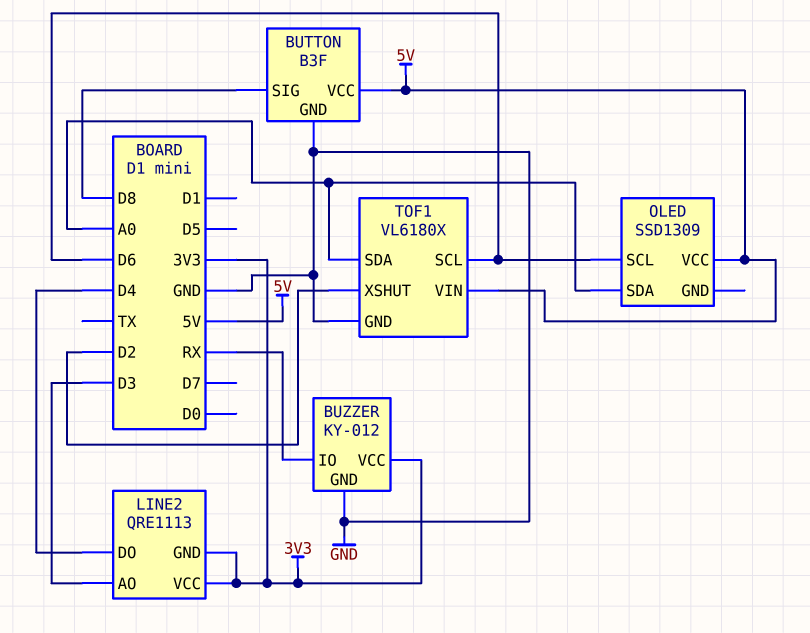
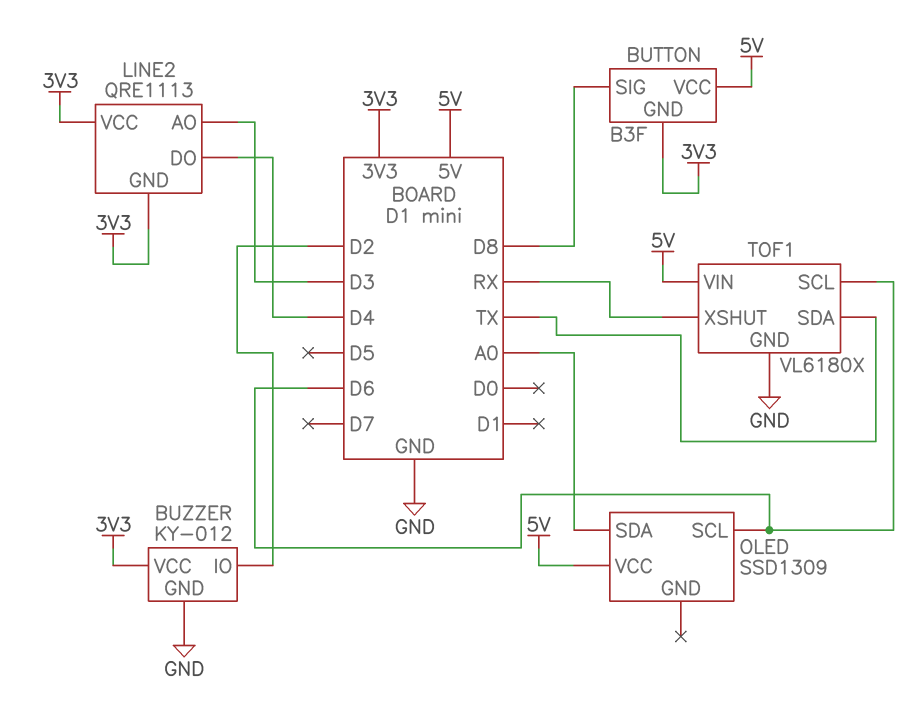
BUTTON pin GND: GND -> 3V3
BUZZER pin IO: RX -> D2
TOF1 pin SDA: A0 -> TX
TOF1 pin XSHUT: D2 -> RX

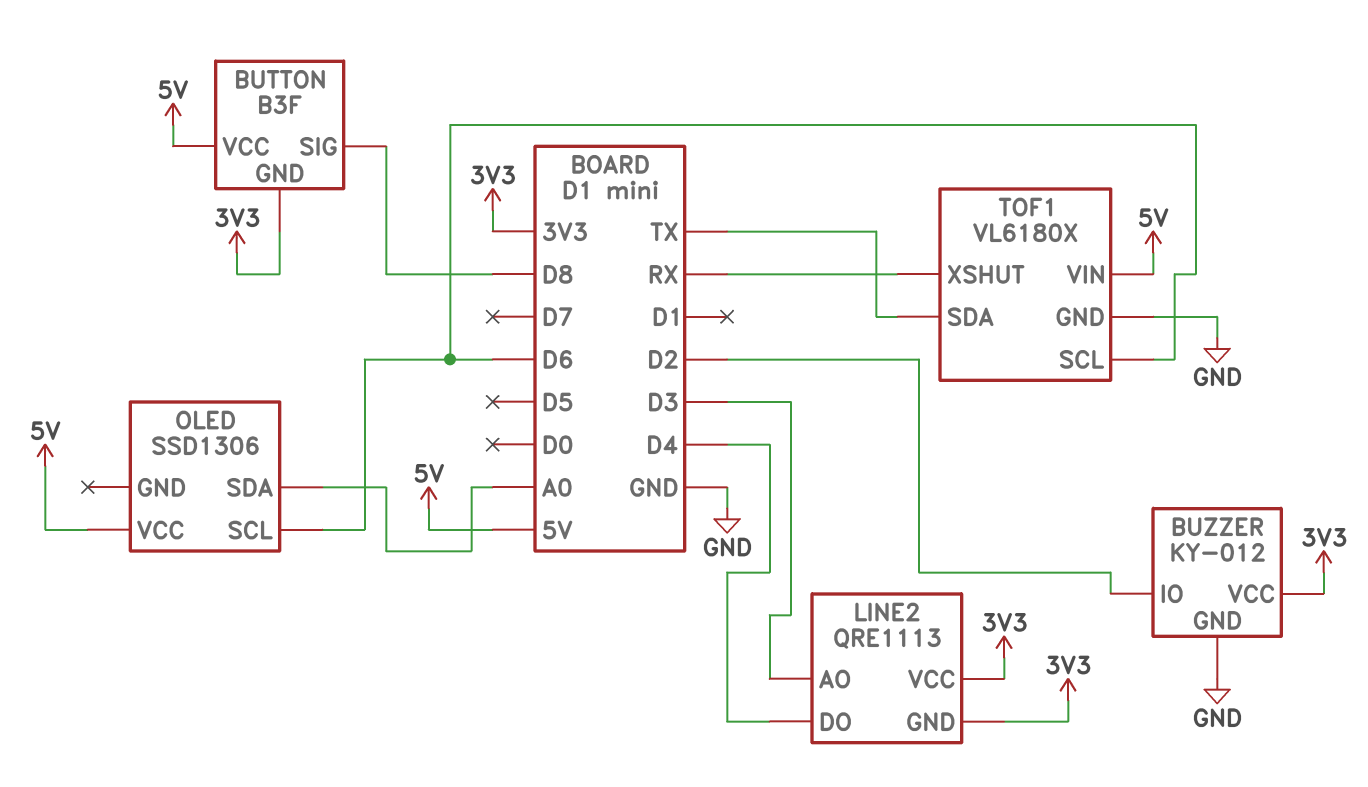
OLED: SSD1309 -> SSD1306

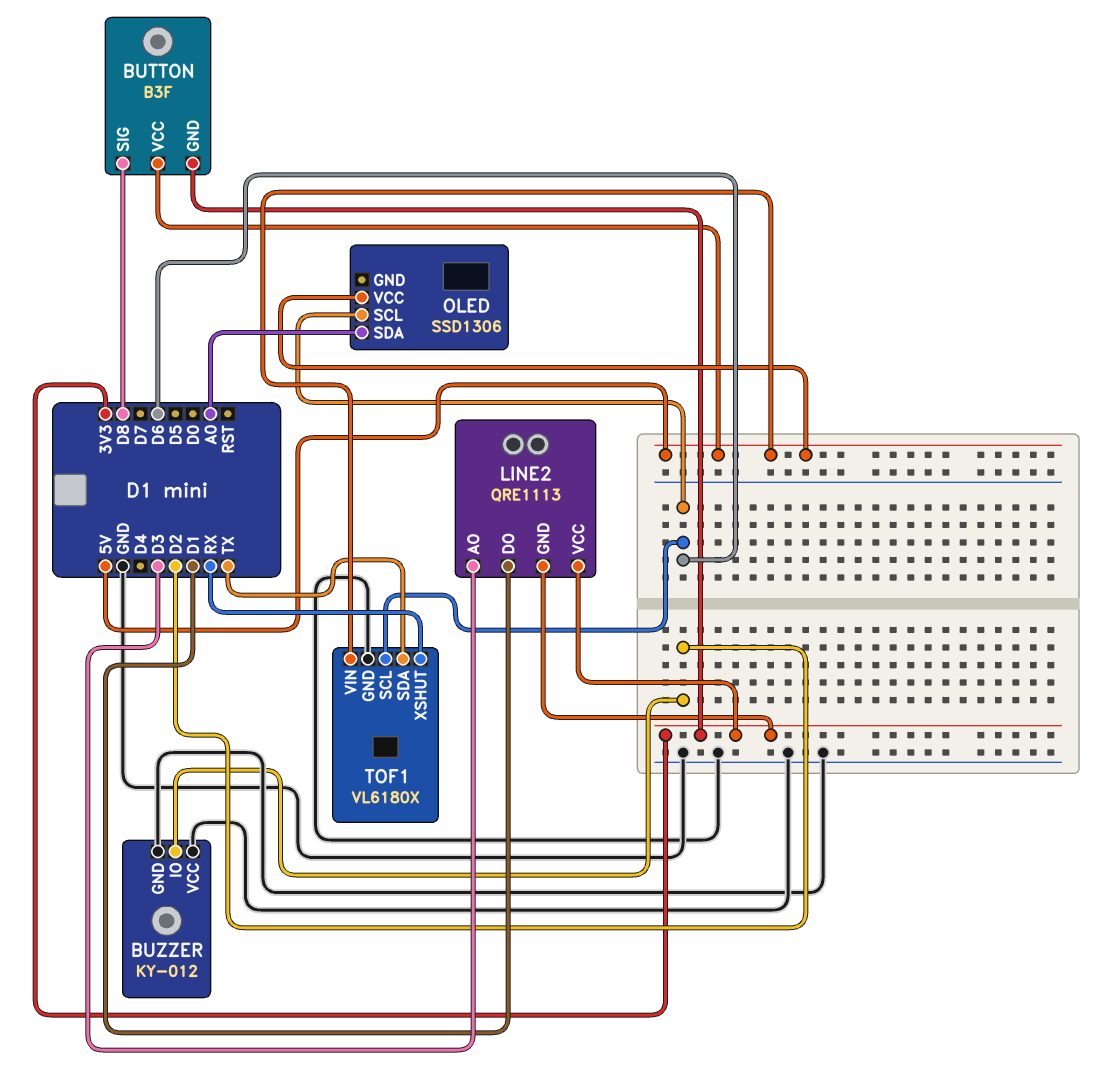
BUZZER pin VCC: 3V3 -> GND
LINE2 pin DO: D4 -> D1

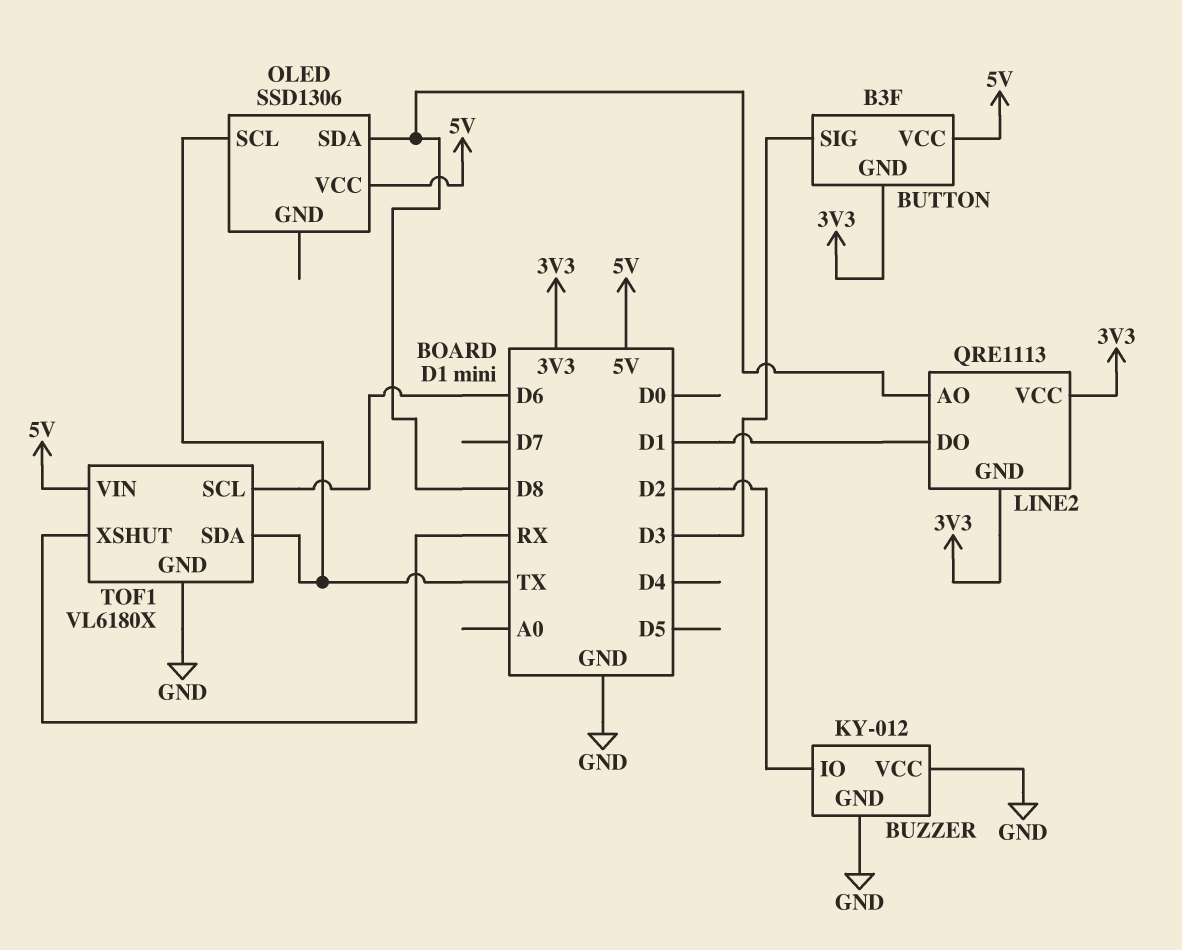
BUTTON pin SIG: D8 -> D3
LINE2 pin AO: D3 -> D8
OLED pin SCL: D6 -> TX
OLED pin SDA: A0 -> D8

